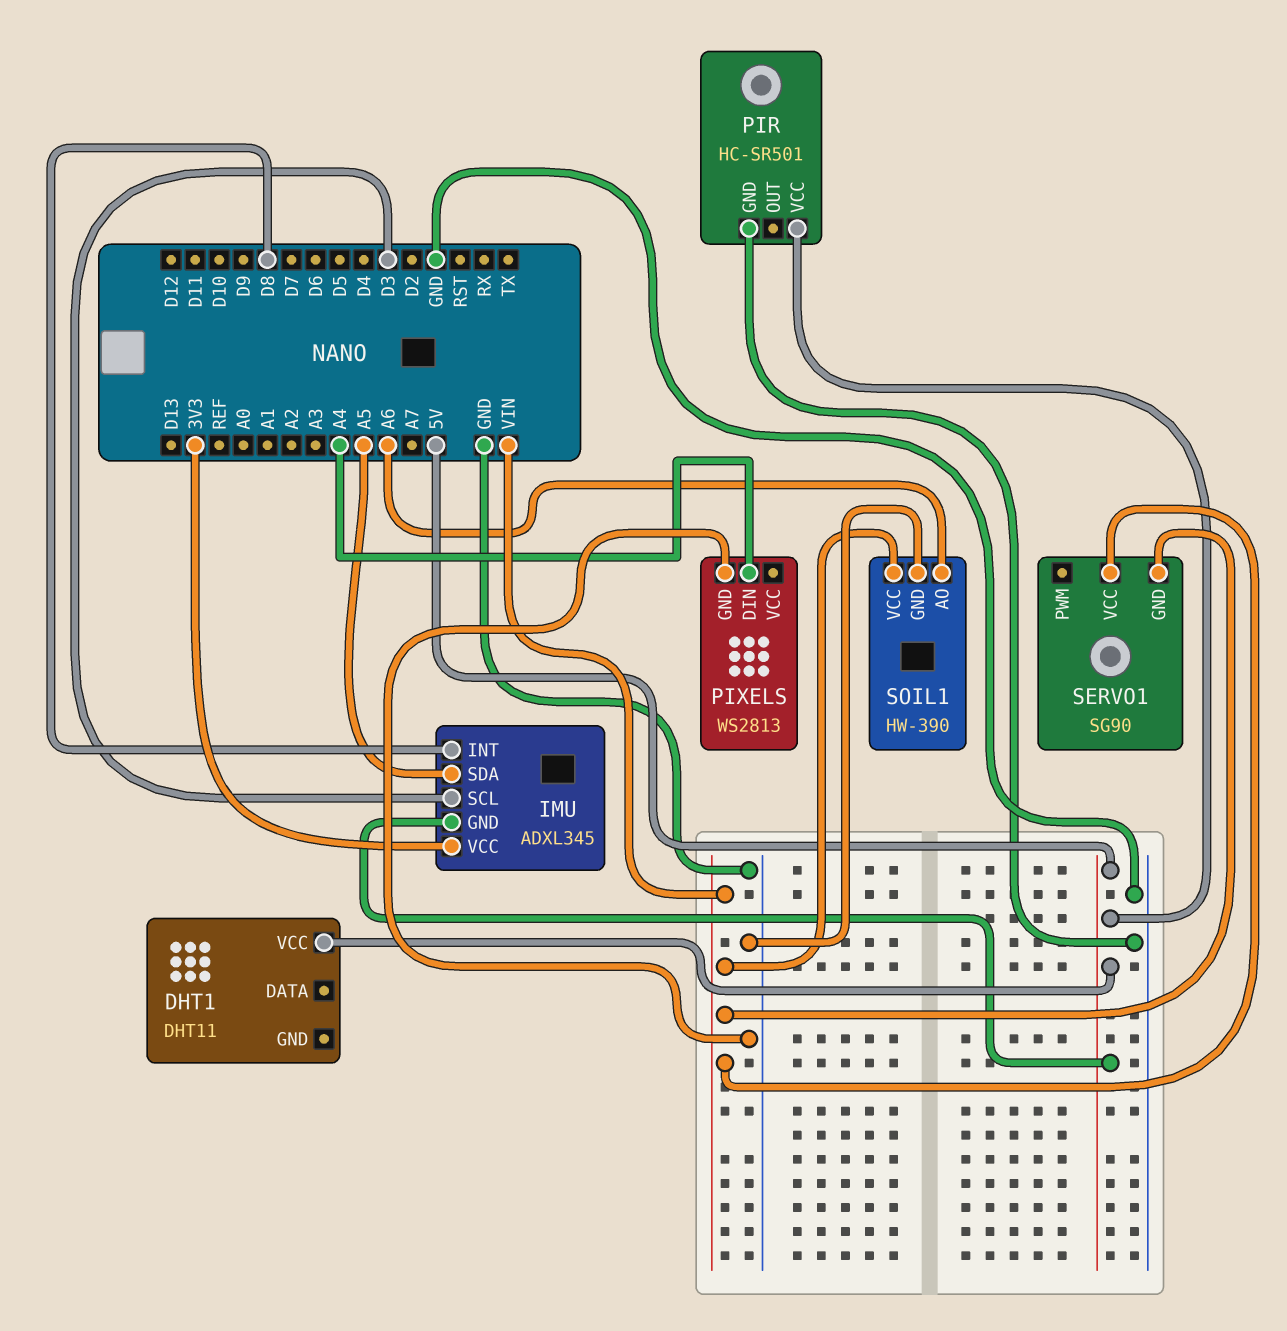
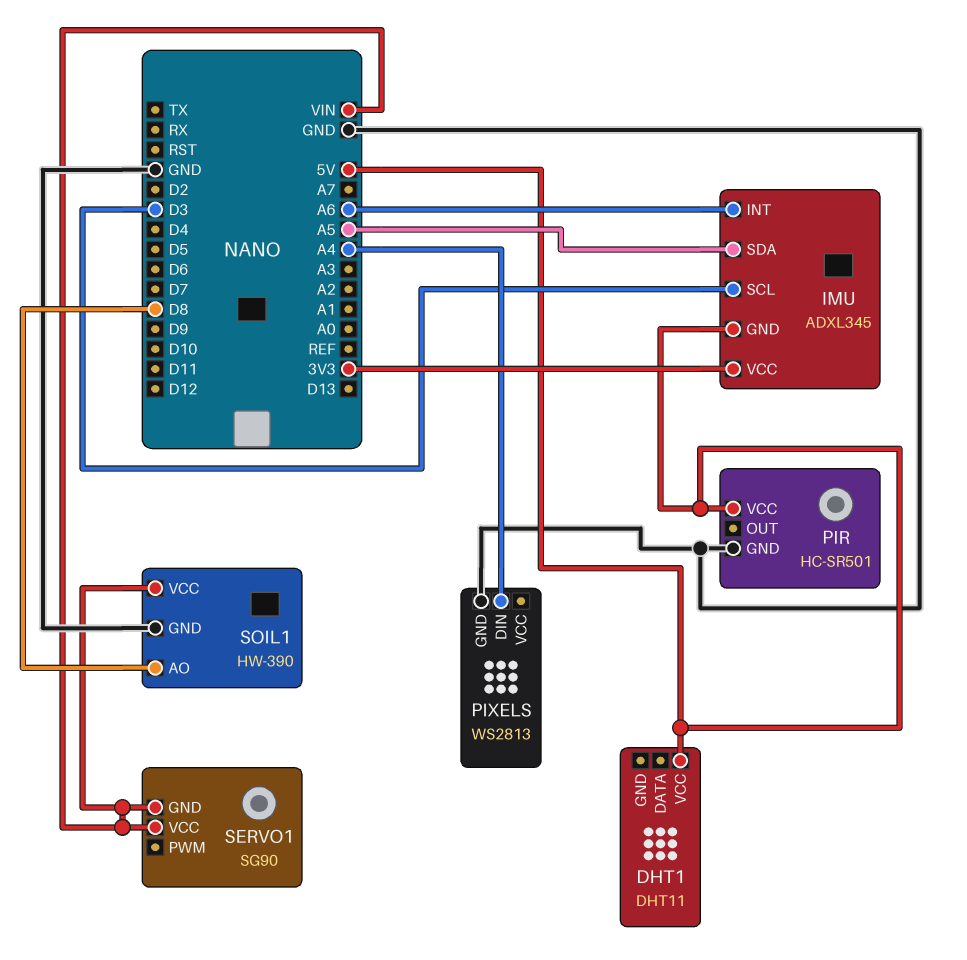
IMU pin INT: D8 -> A6
SOIL1 pin AO: A6 -> D8

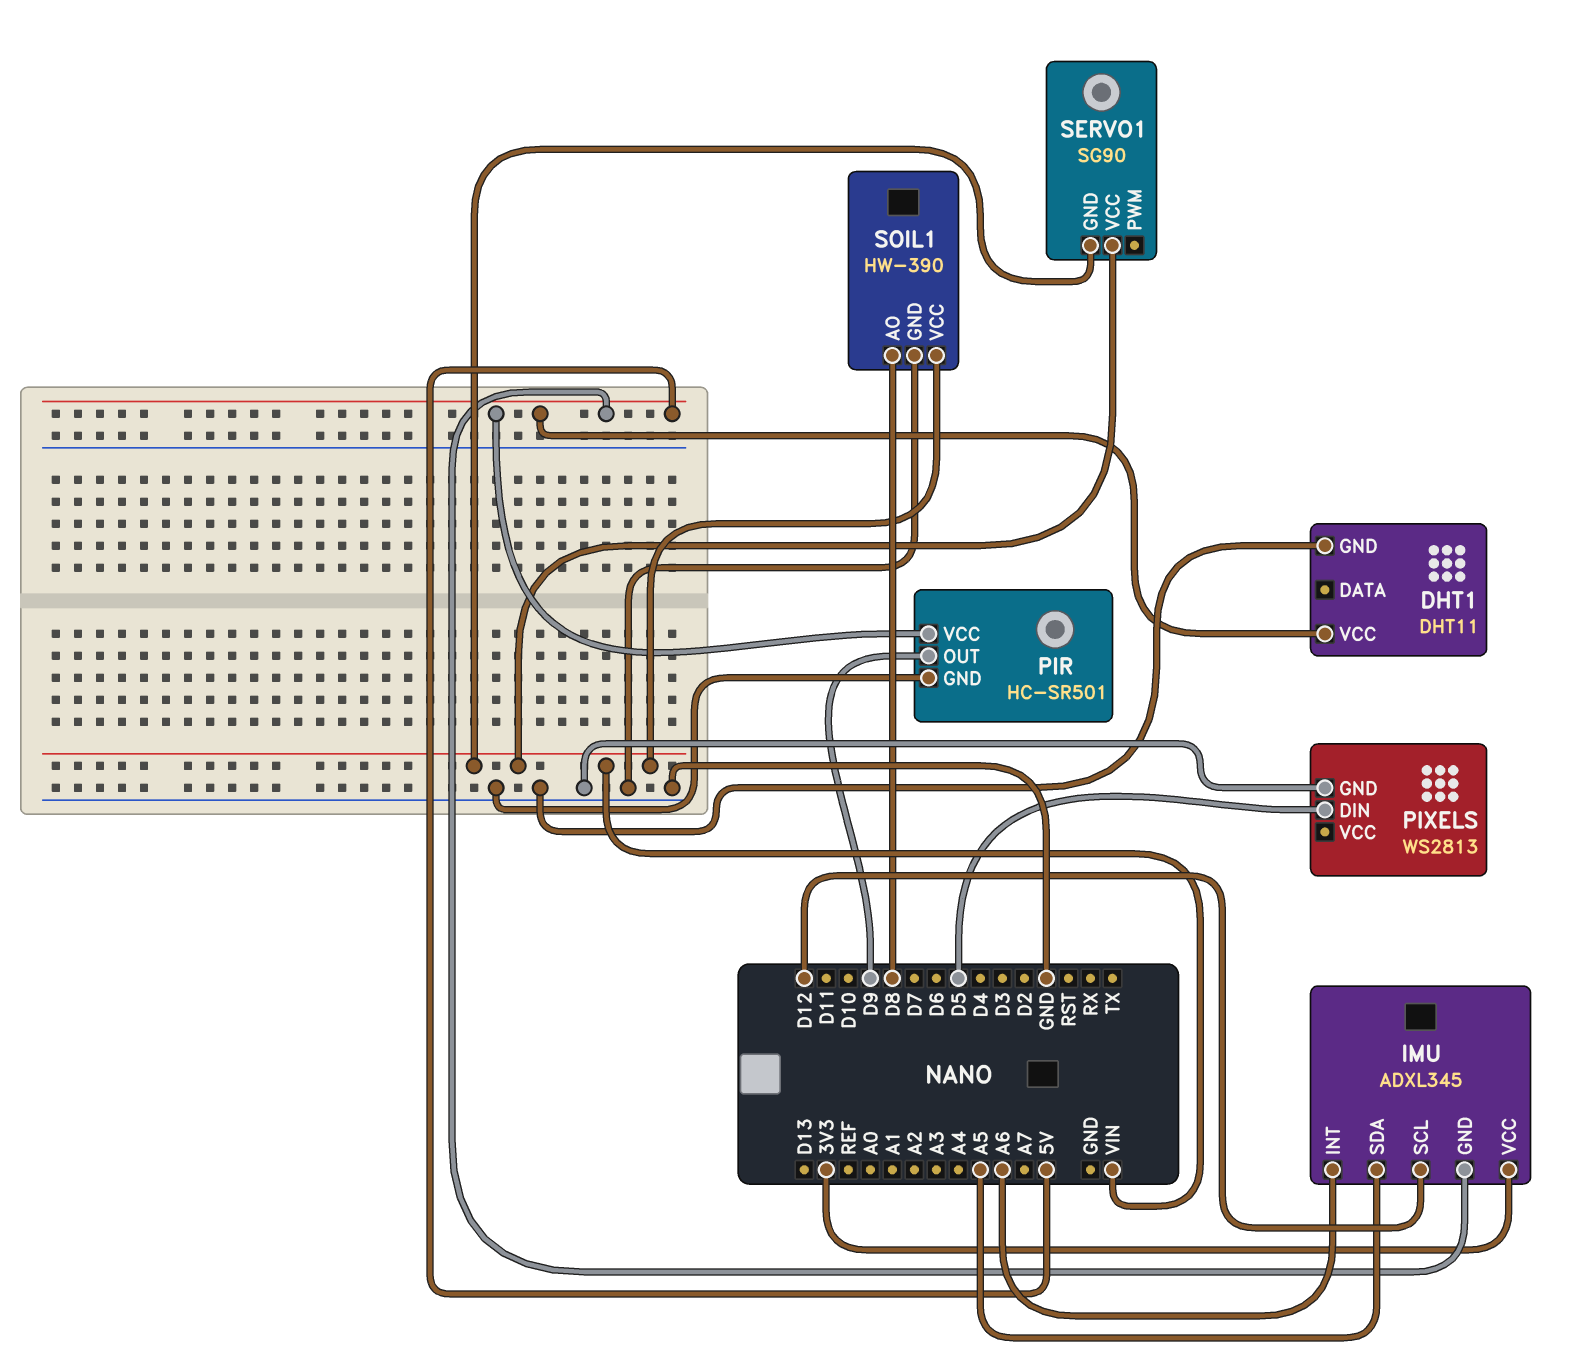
DHT1 pin GND: none -> GND
IMU pin SCL: D3 -> D12
PIR pin OUT: none -> D9
PIXELS pin DIN: A4 -> D5

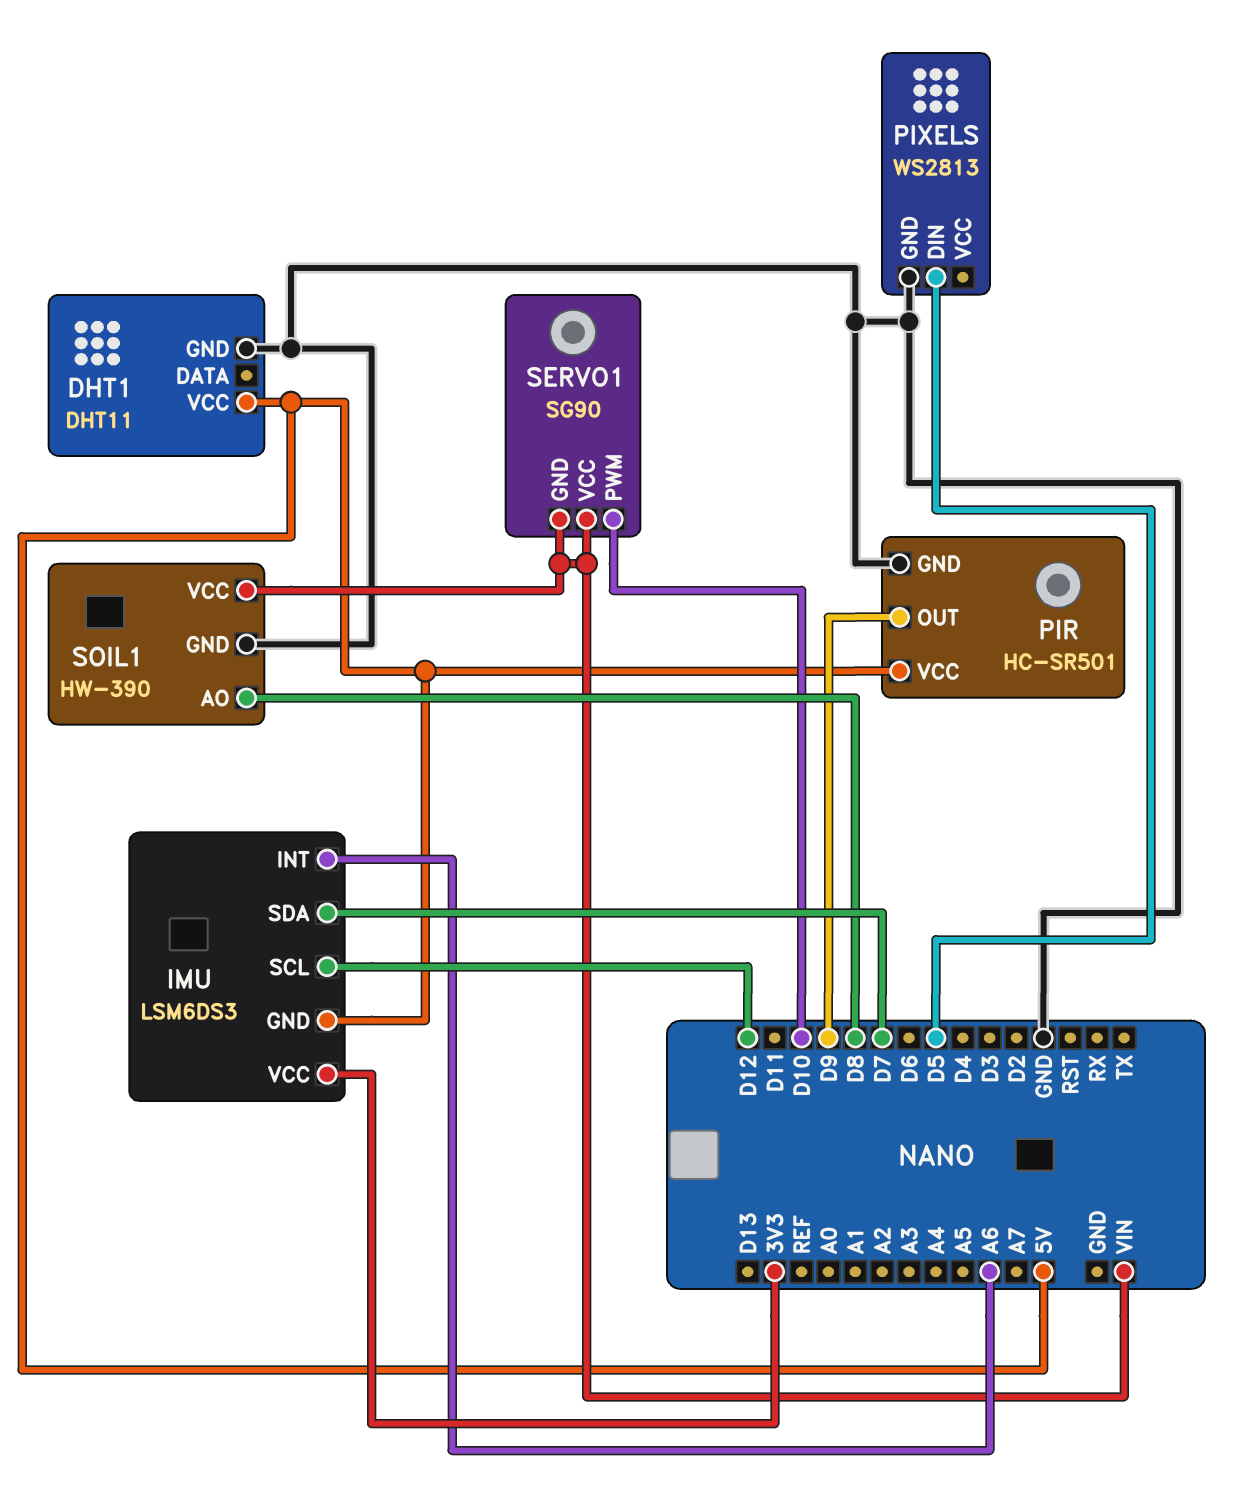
IMU: ADXL345 -> LSM6DS3
IMU pin SDA: A5 -> D7
SERVO1 pin PWM: none -> D10

